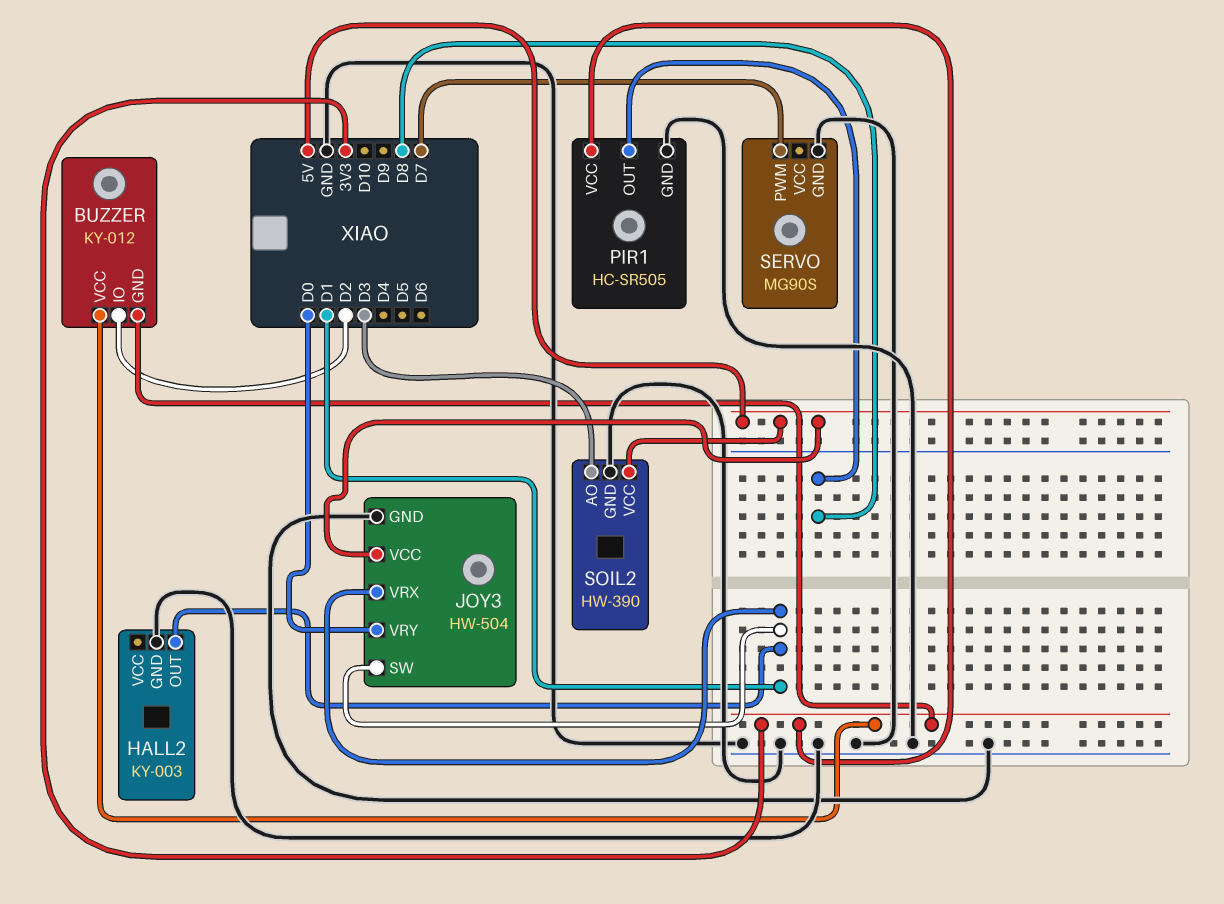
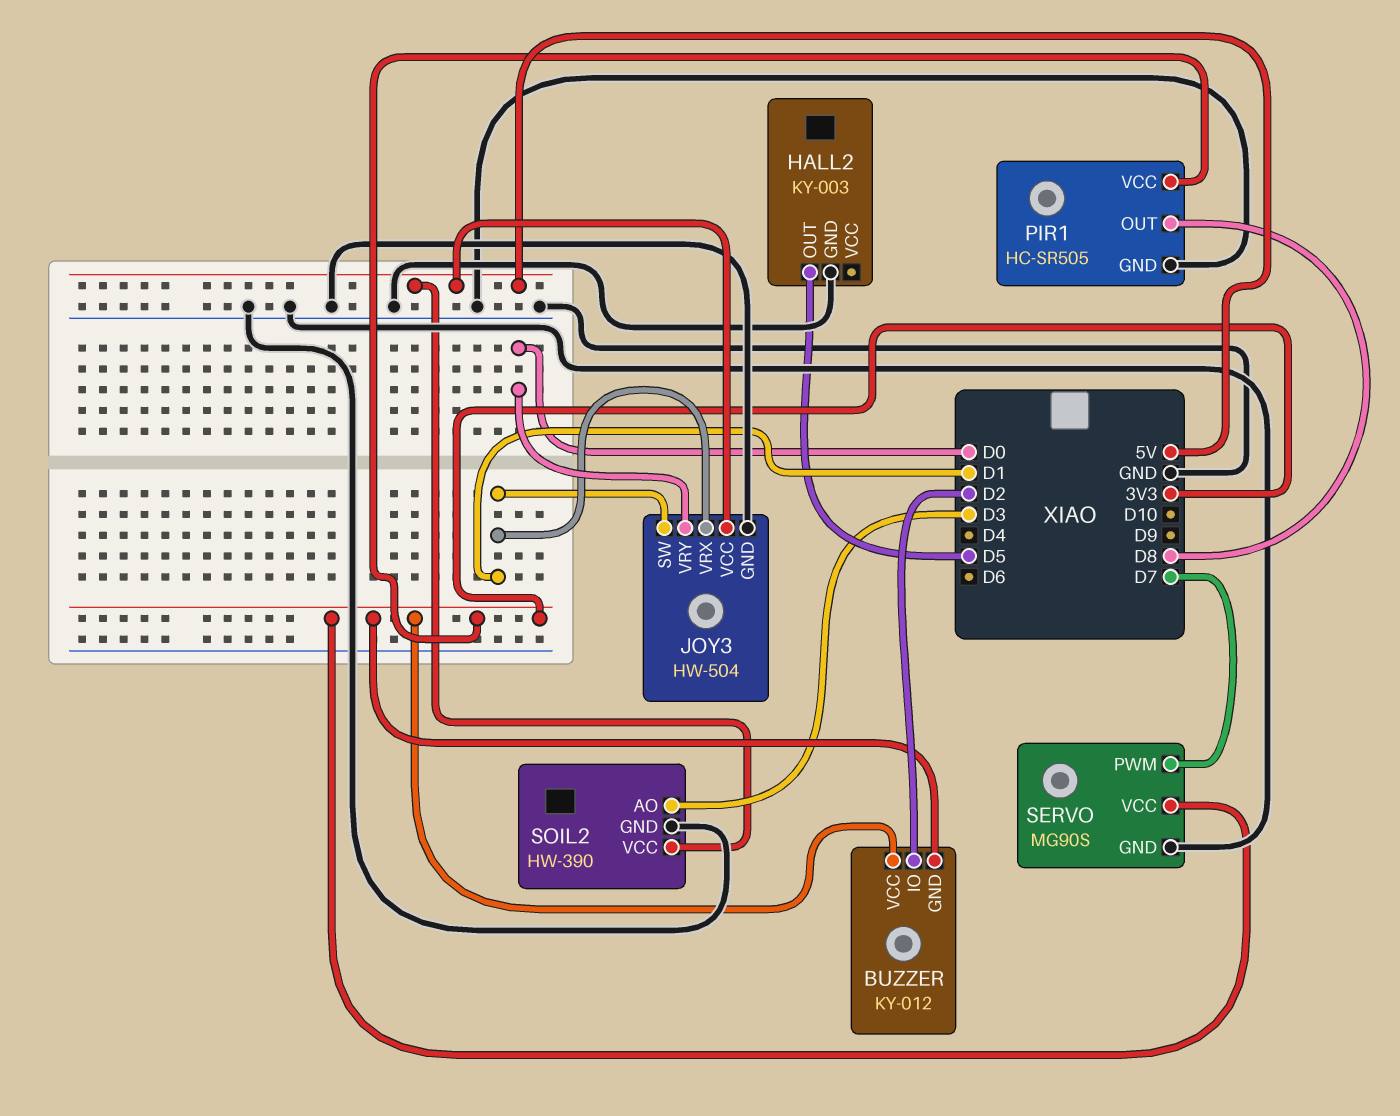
HALL2 pin OUT: D1 -> D5
SERVO pin VCC: none -> 3V3

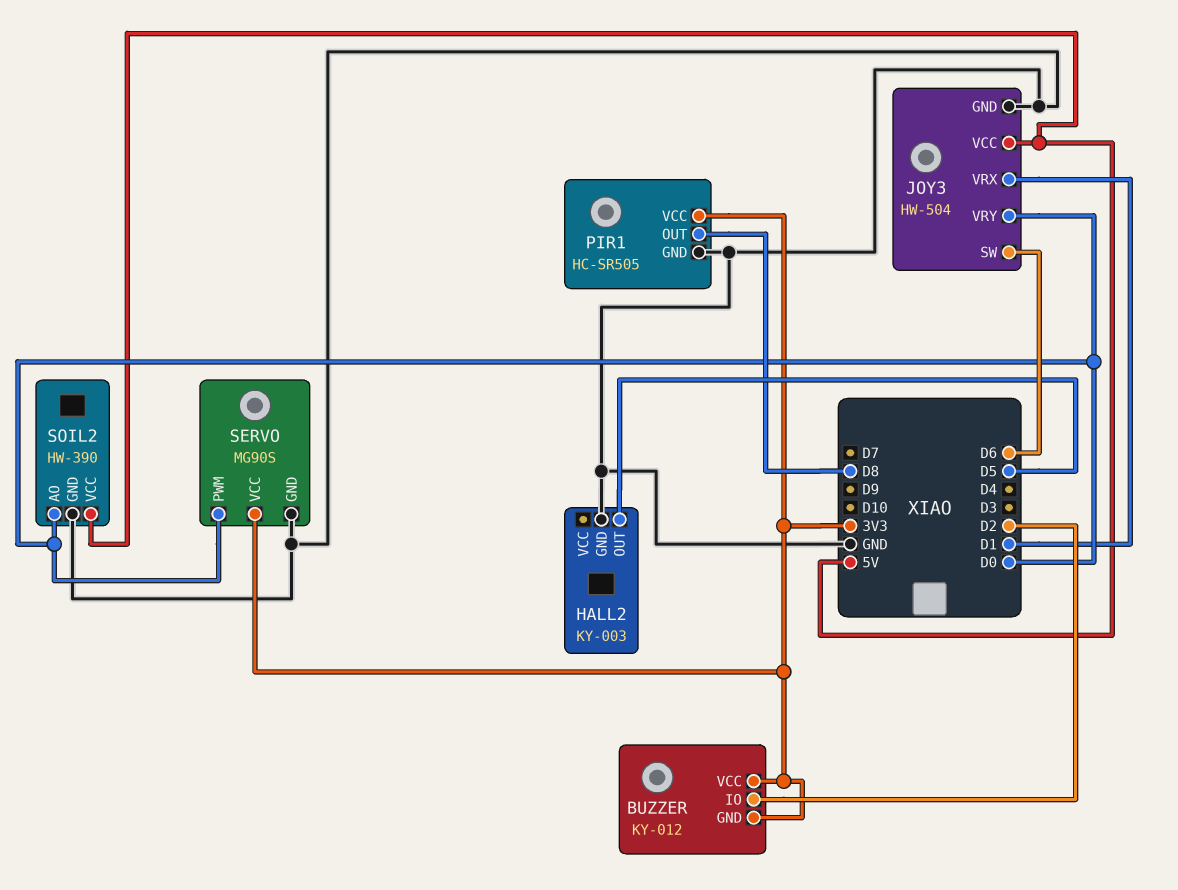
JOY3 pin SW: D1 -> D6
SERVO pin PWM: D7 -> D0
SOIL2 pin AO: D3 -> D0

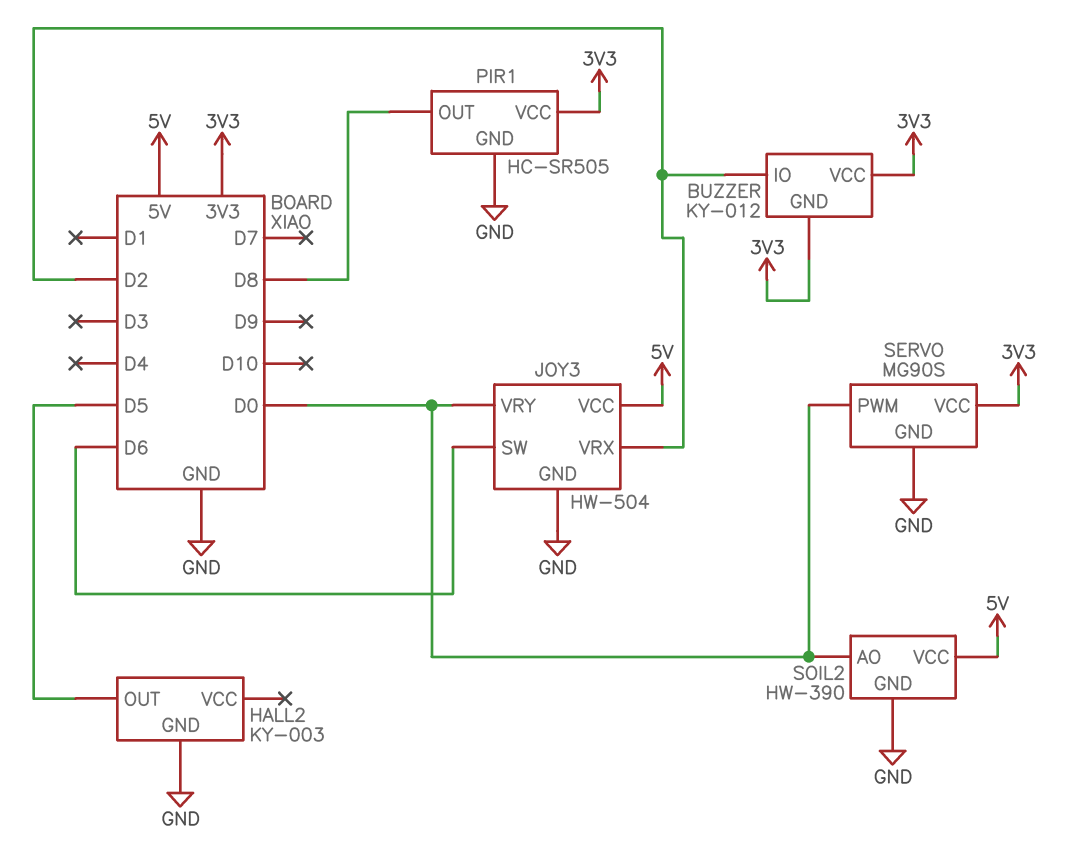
JOY3 pin VRX: D1 -> D2

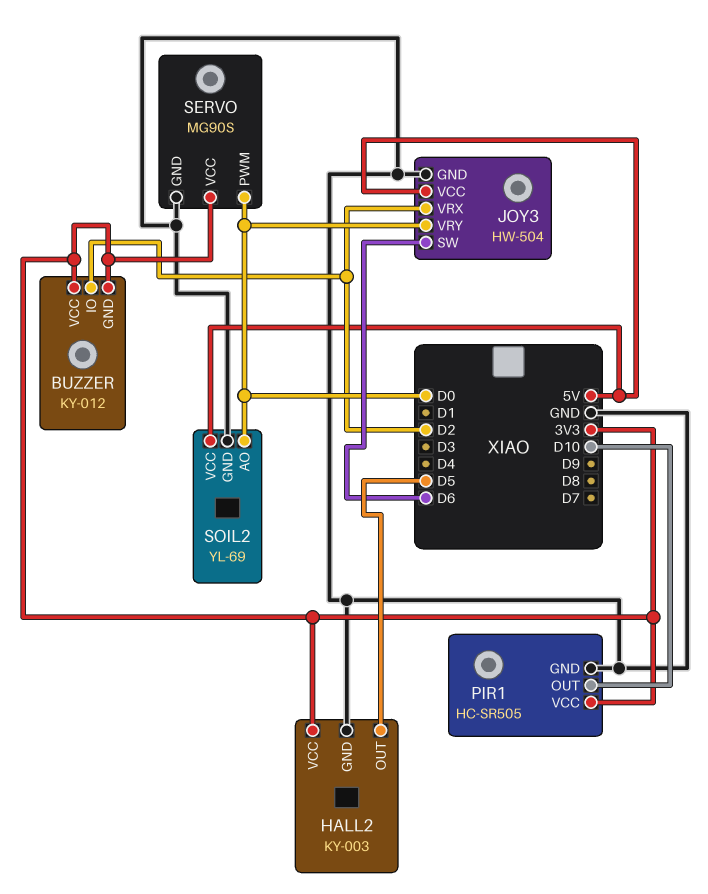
HALL2 pin VCC: none -> 3V3
PIR1 pin OUT: D8 -> D10
SOIL2: HW-390 -> YL-69

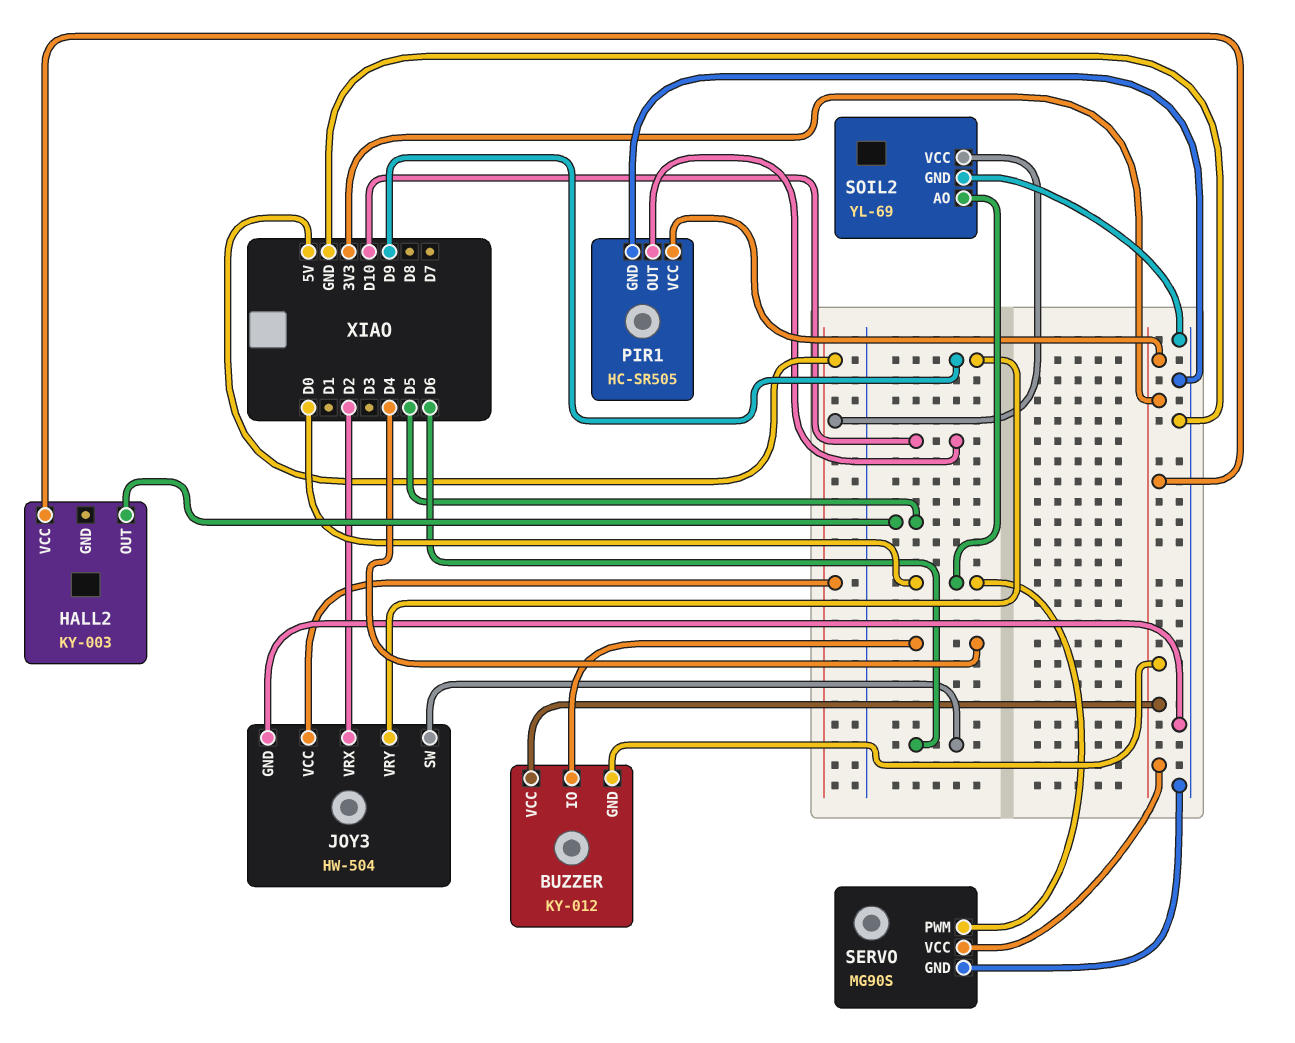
BUZZER pin IO: D2 -> D4
HALL2 pin GND: GND -> none
JOY3 pin VRY: D0 -> D9

